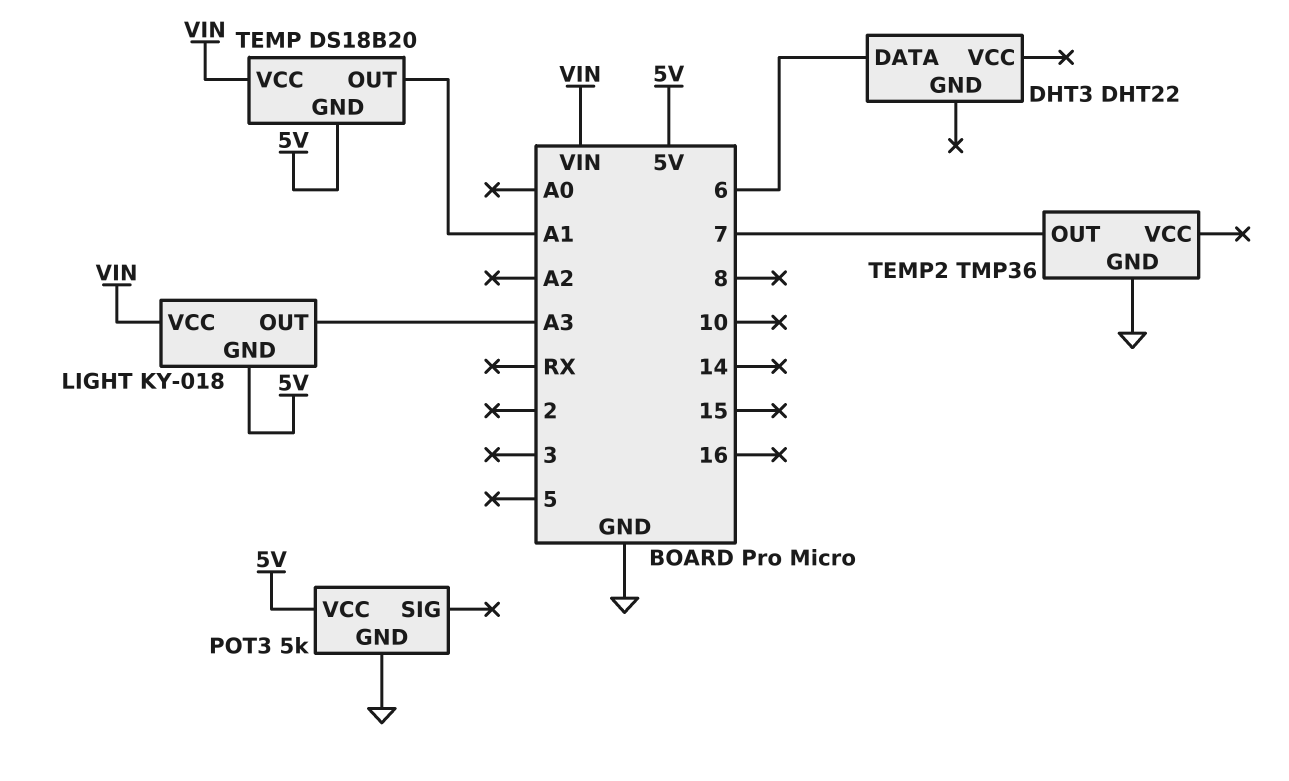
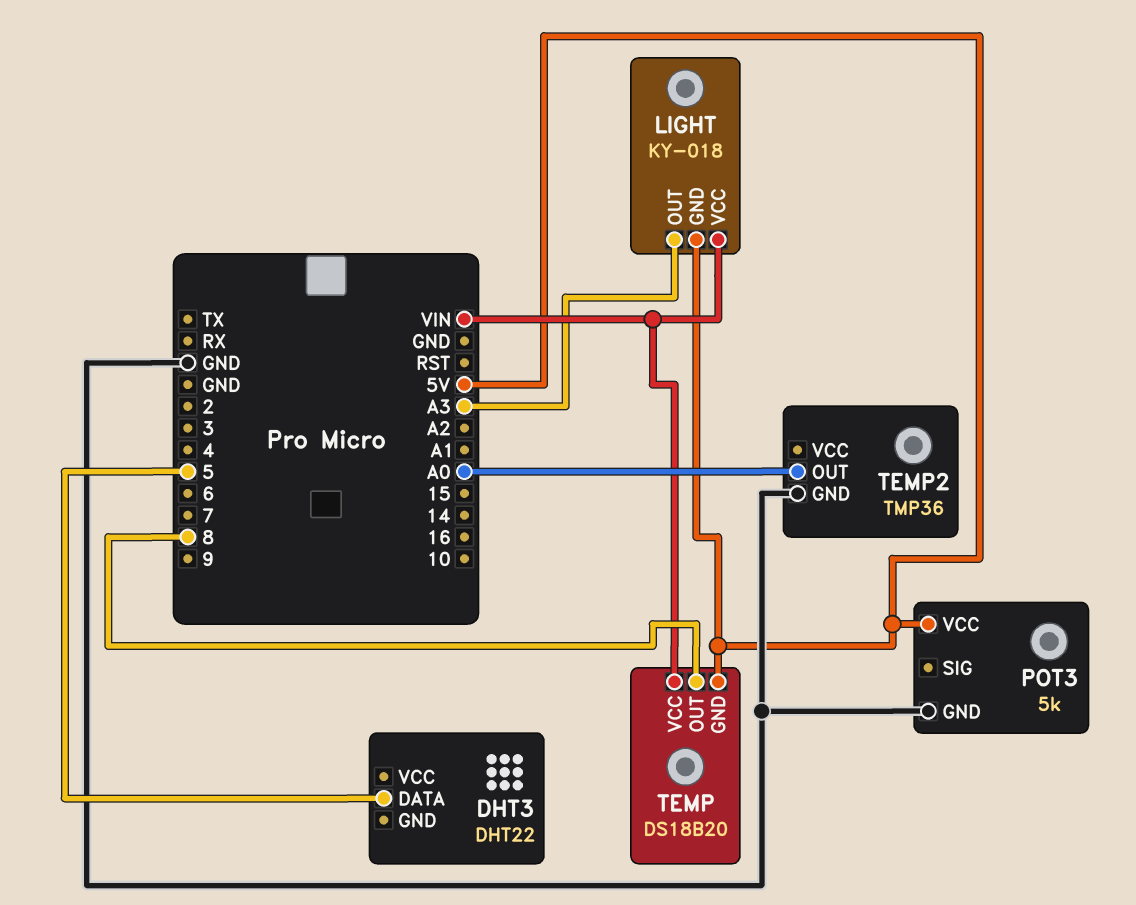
DHT3 pin DATA: 6 -> 5
TEMP pin OUT: A1 -> 8
TEMP2 pin OUT: 7 -> A0

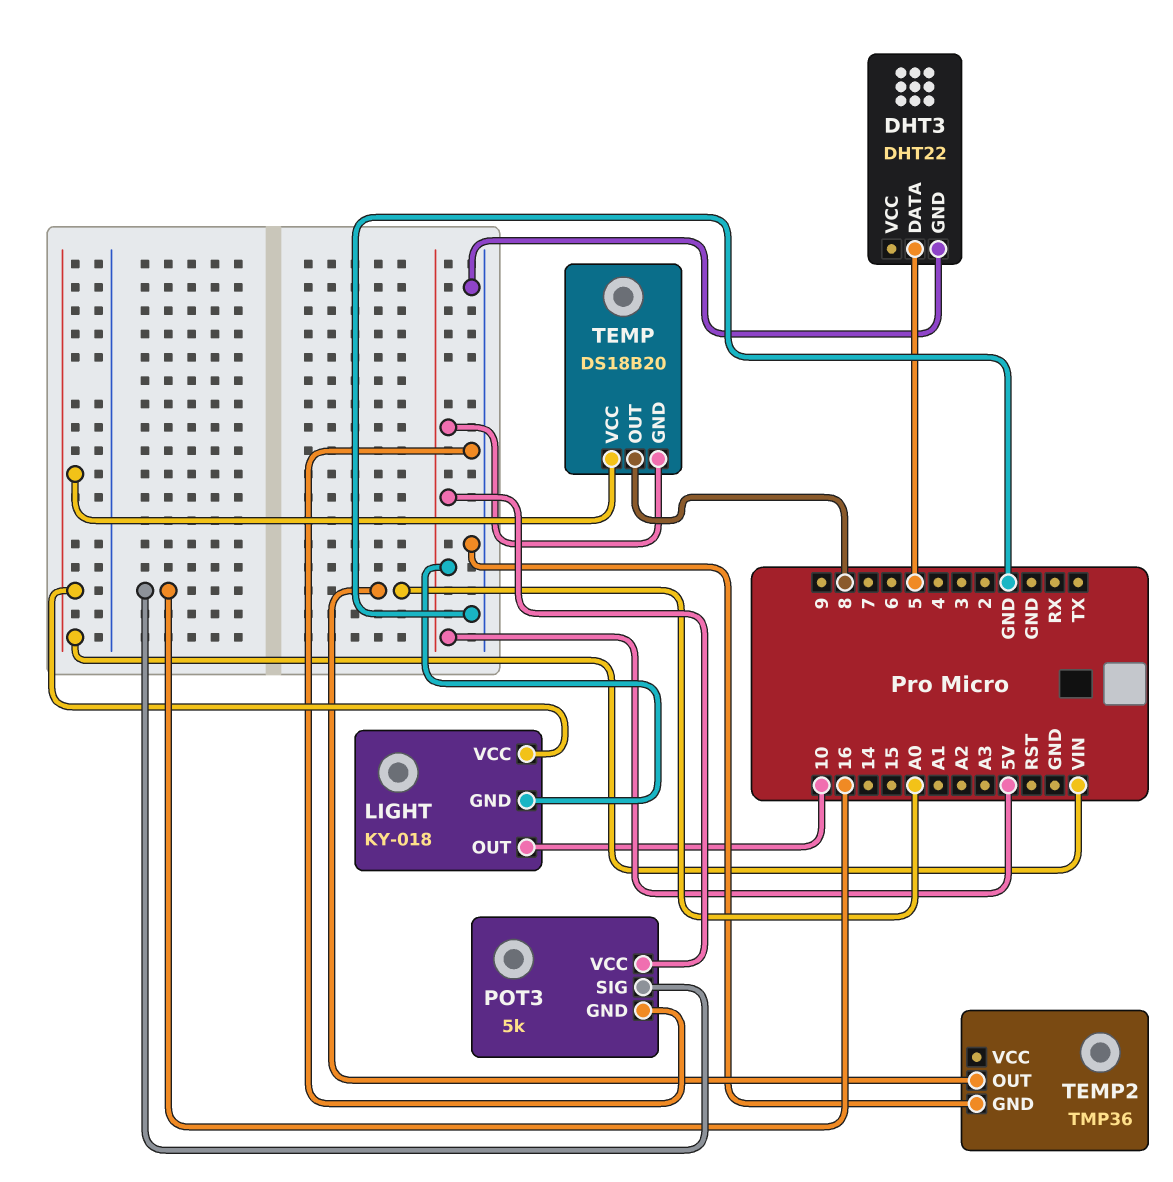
DHT3 pin GND: none -> GND
LIGHT pin OUT: A3 -> 10
POT3 pin SIG: none -> 16

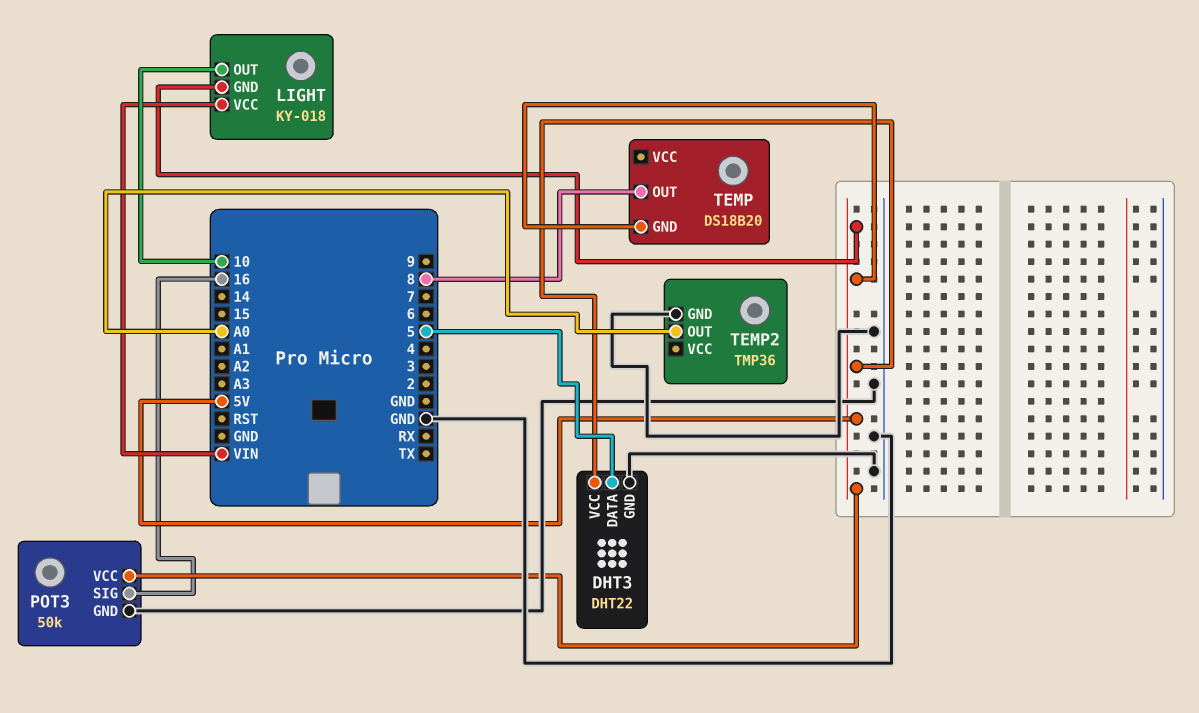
DHT3 pin VCC: none -> 5V
POT3: 5k -> 50k
TEMP pin VCC: VIN -> none

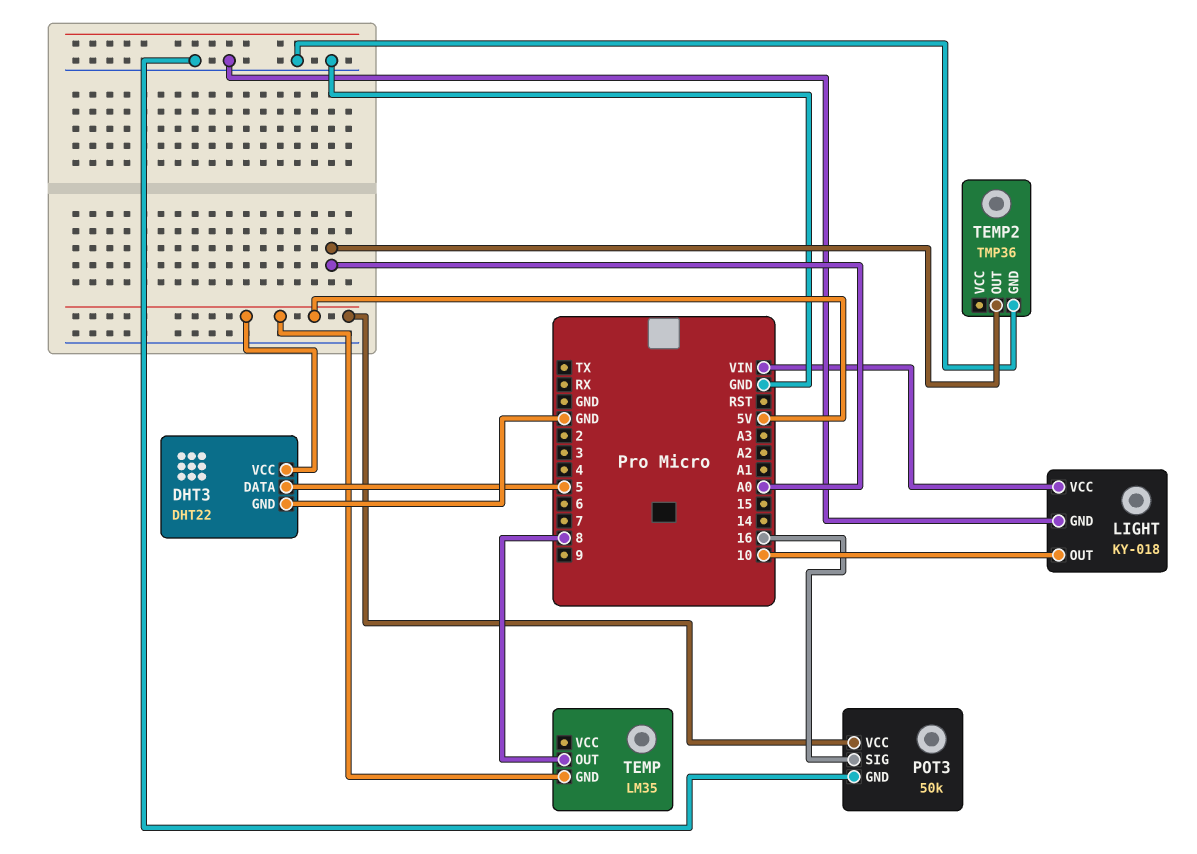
LIGHT pin GND: 5V -> GND
TEMP: DS18B20 -> LM35

